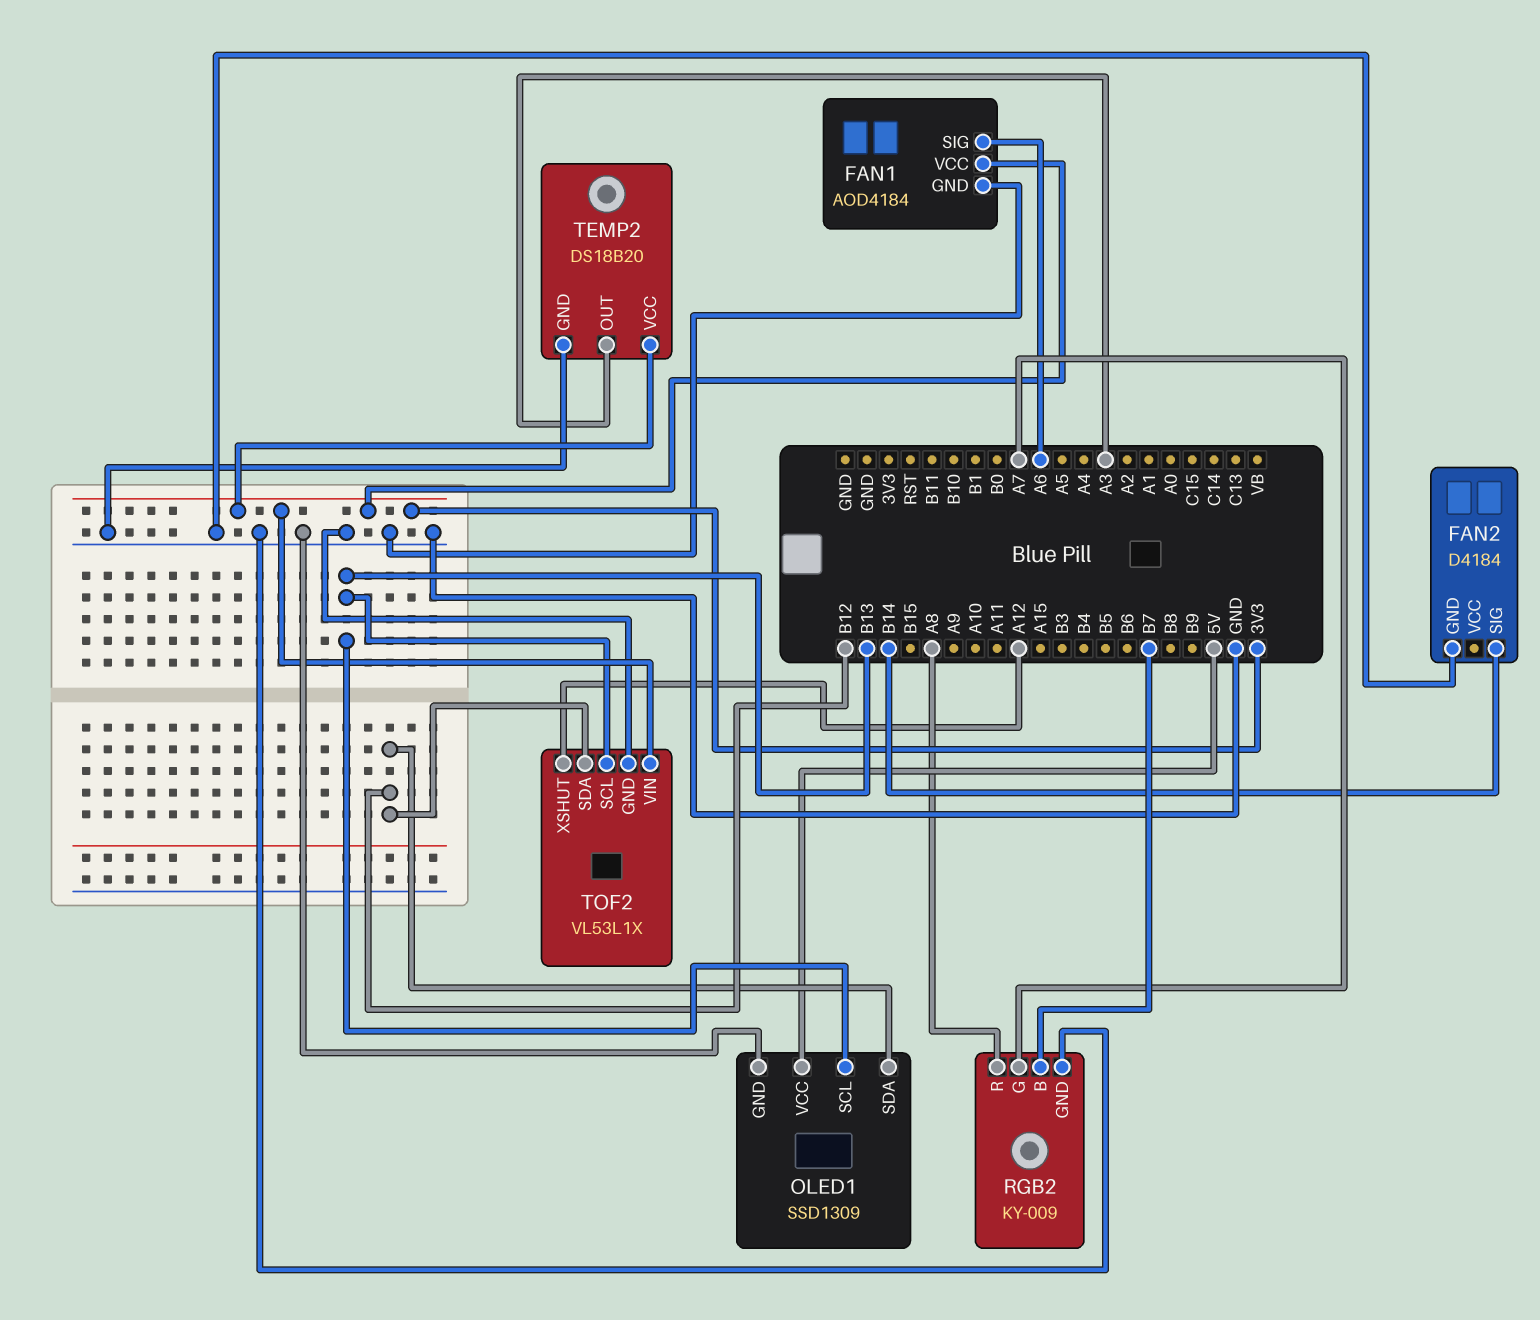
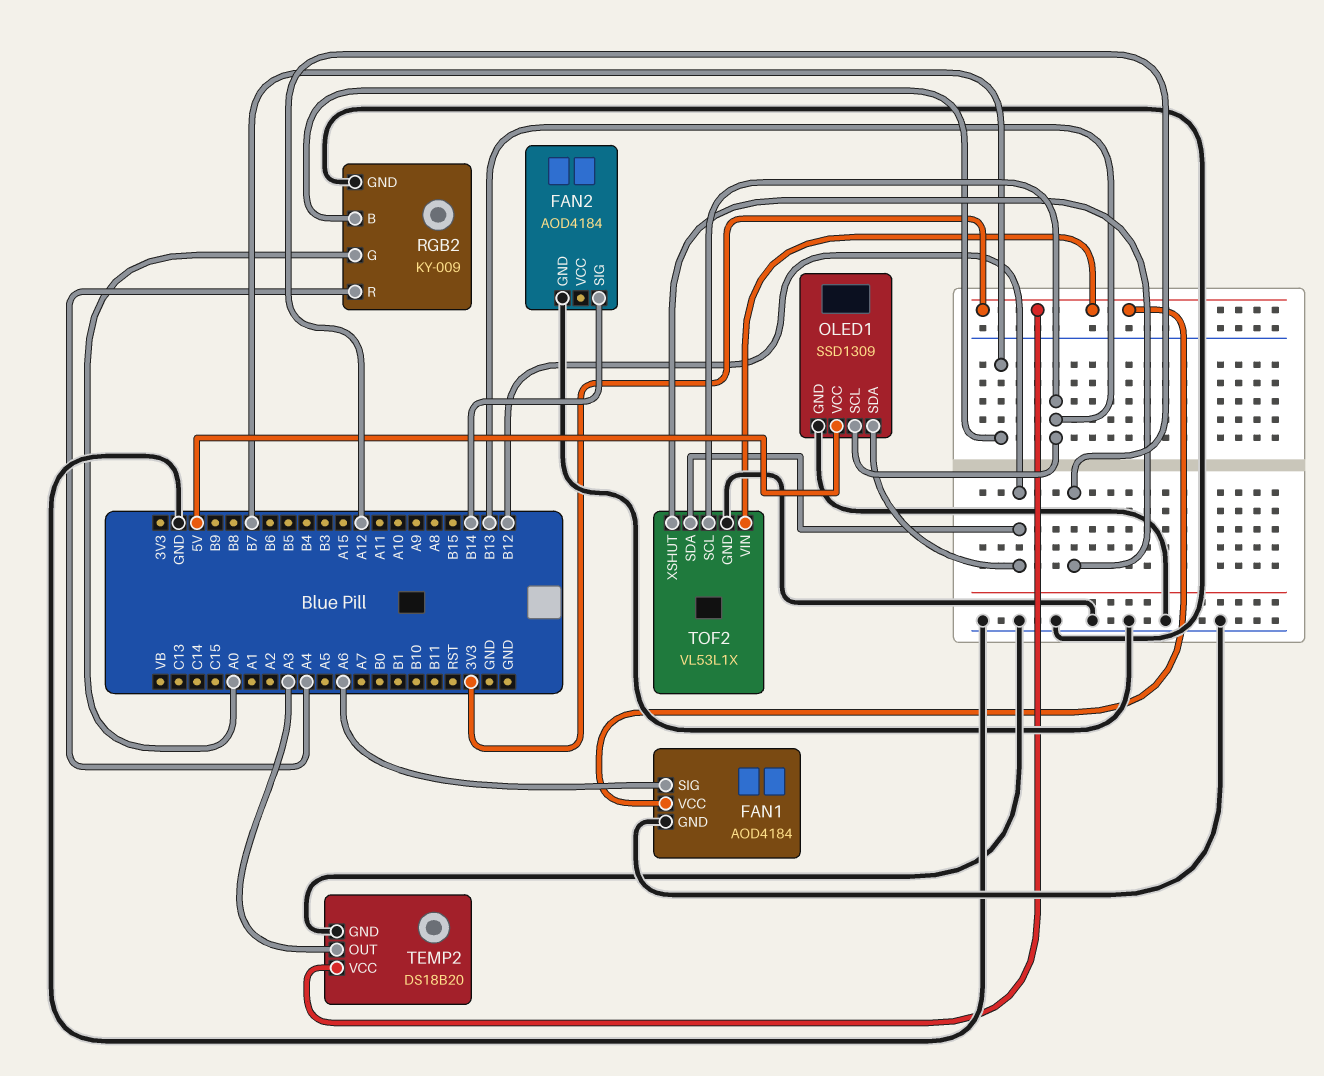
FAN2: D4184 -> AOD4184
RGB2 pin G: A7 -> A0
RGB2 pin R: A8 -> A4

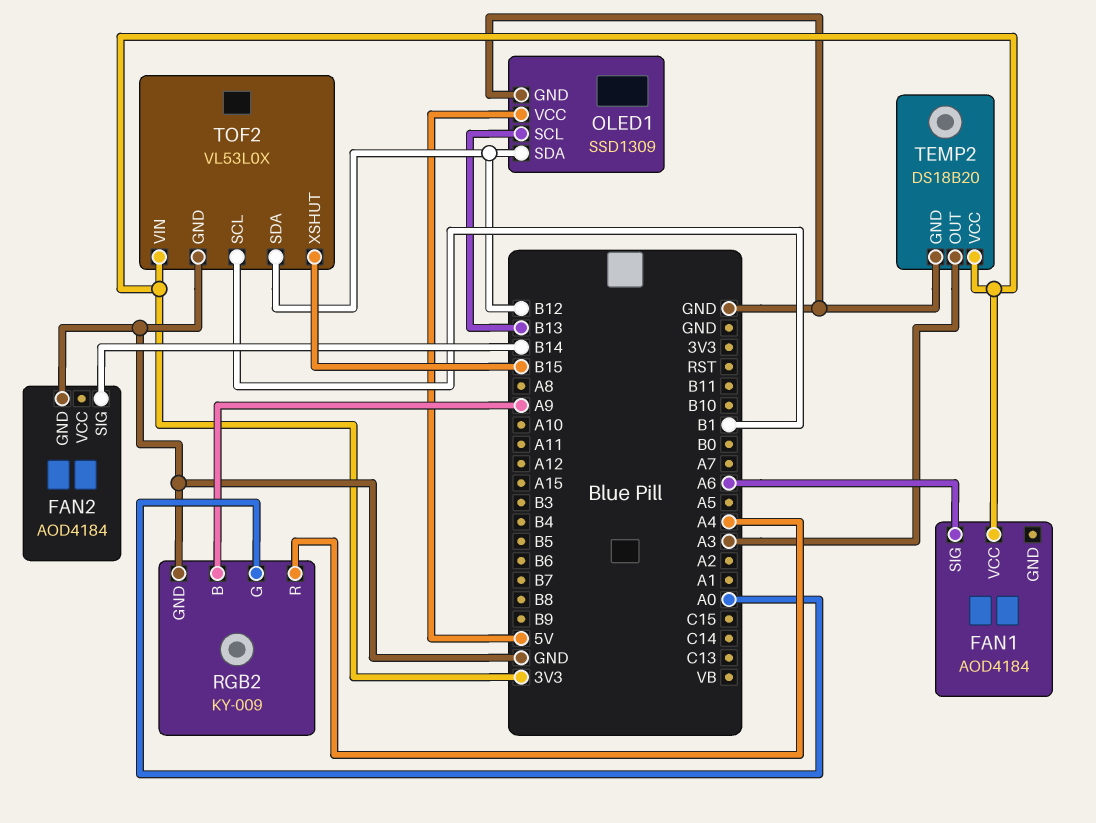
FAN1 pin GND: GND -> none
RGB2 pin B: B7 -> A9
TOF2: VL53L1X -> VL53L0X
TOF2 pin SCL: B13 -> B1
TOF2 pin XSHUT: A12 -> B15

